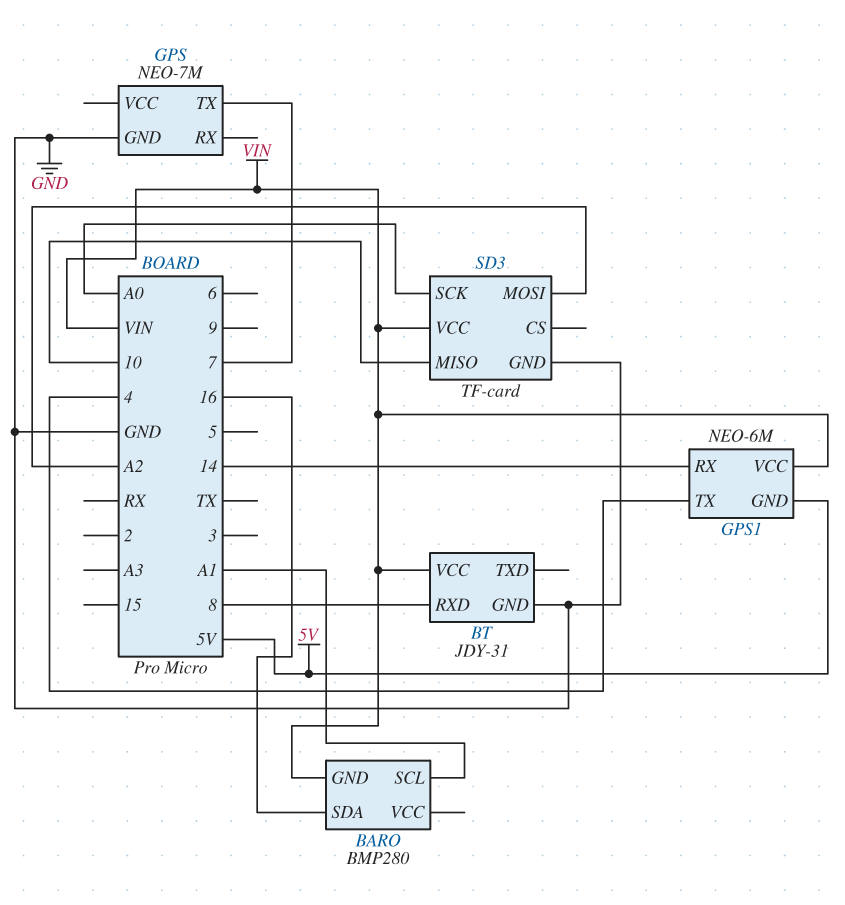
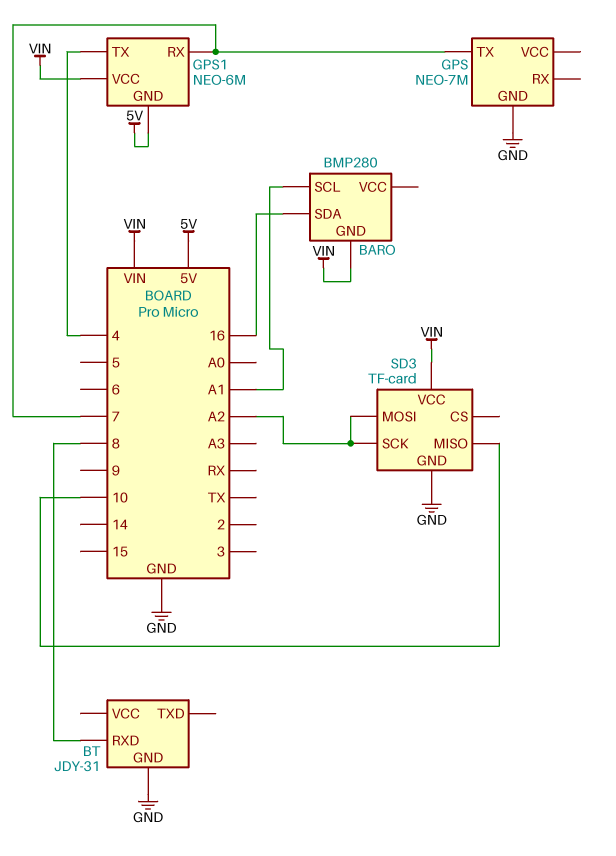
BT pin VCC: VIN -> none
GPS1 pin RX: 14 -> 7
SD3 pin SCK: A0 -> A2

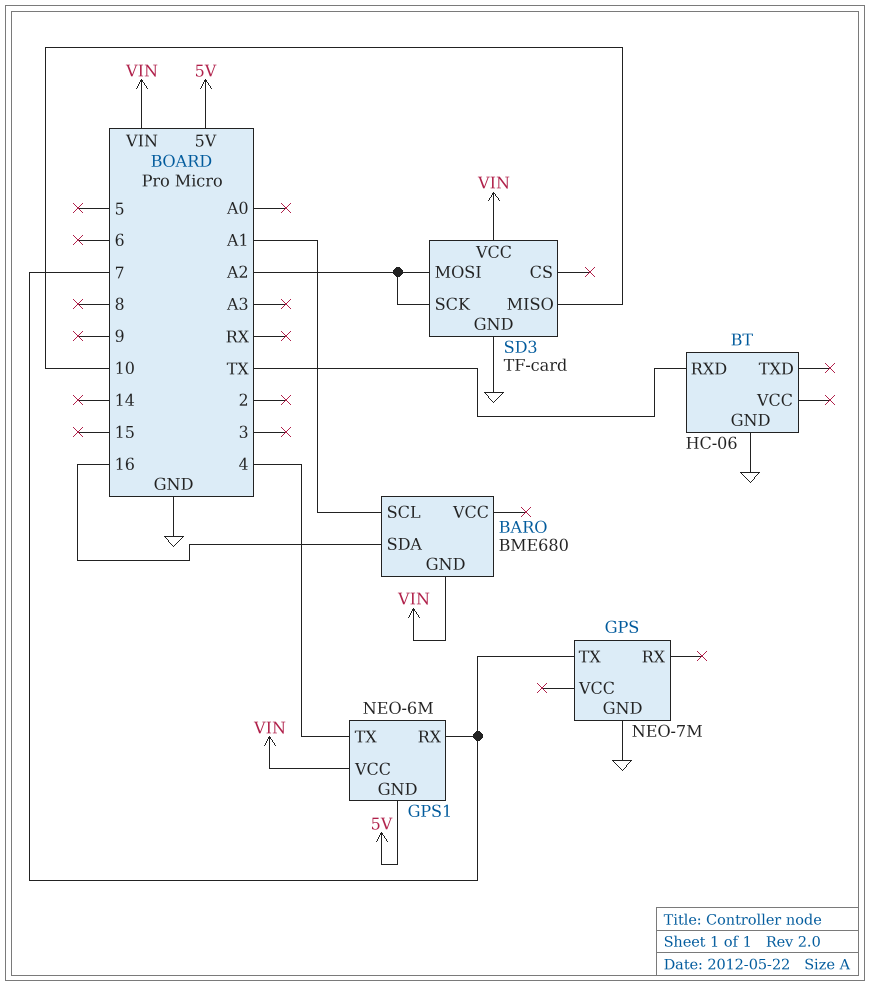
BARO: BMP280 -> BME680
BT: JDY-31 -> HC-06
BT pin RXD: 8 -> TX

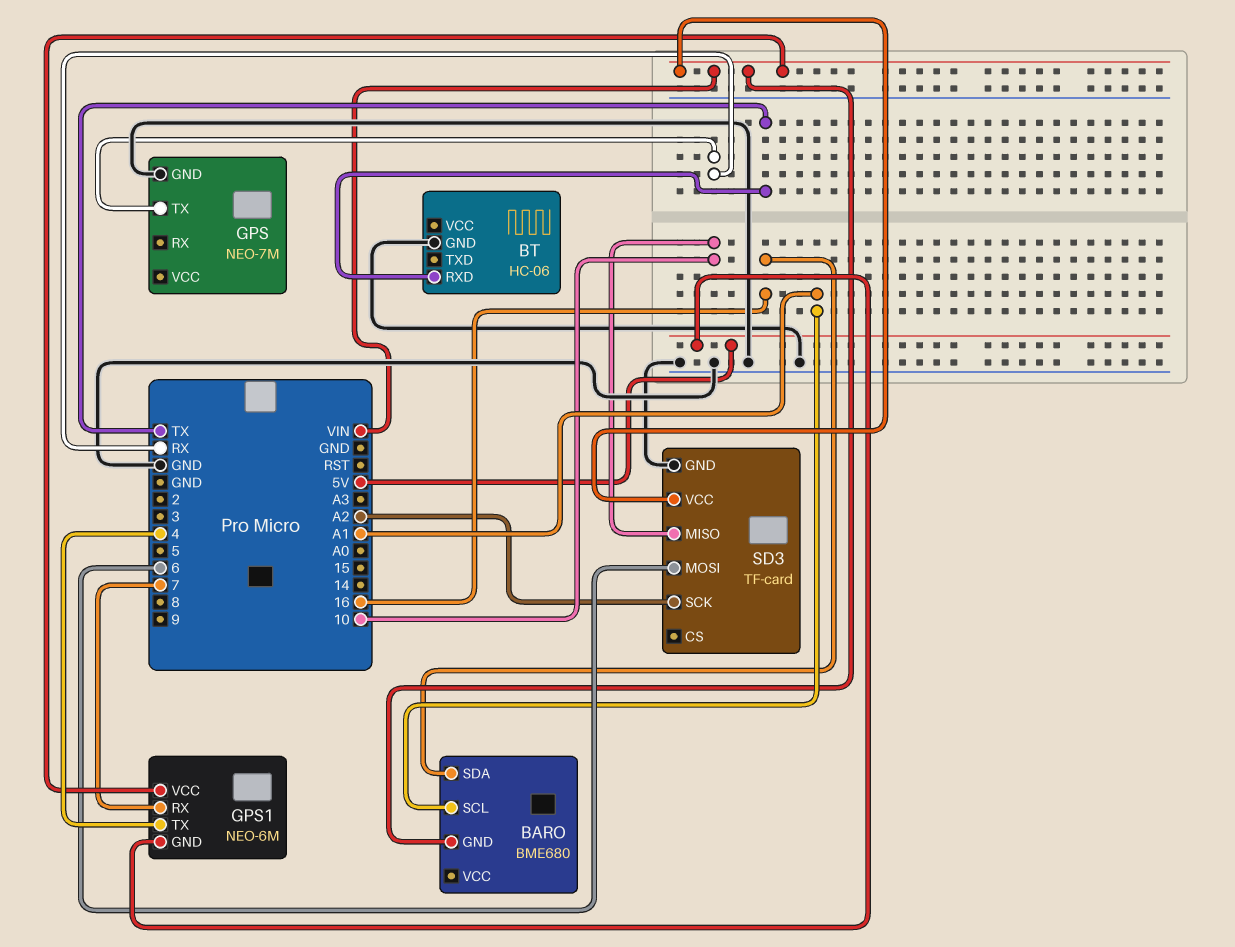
GPS pin TX: 7 -> RX
SD3 pin MOSI: A2 -> 6

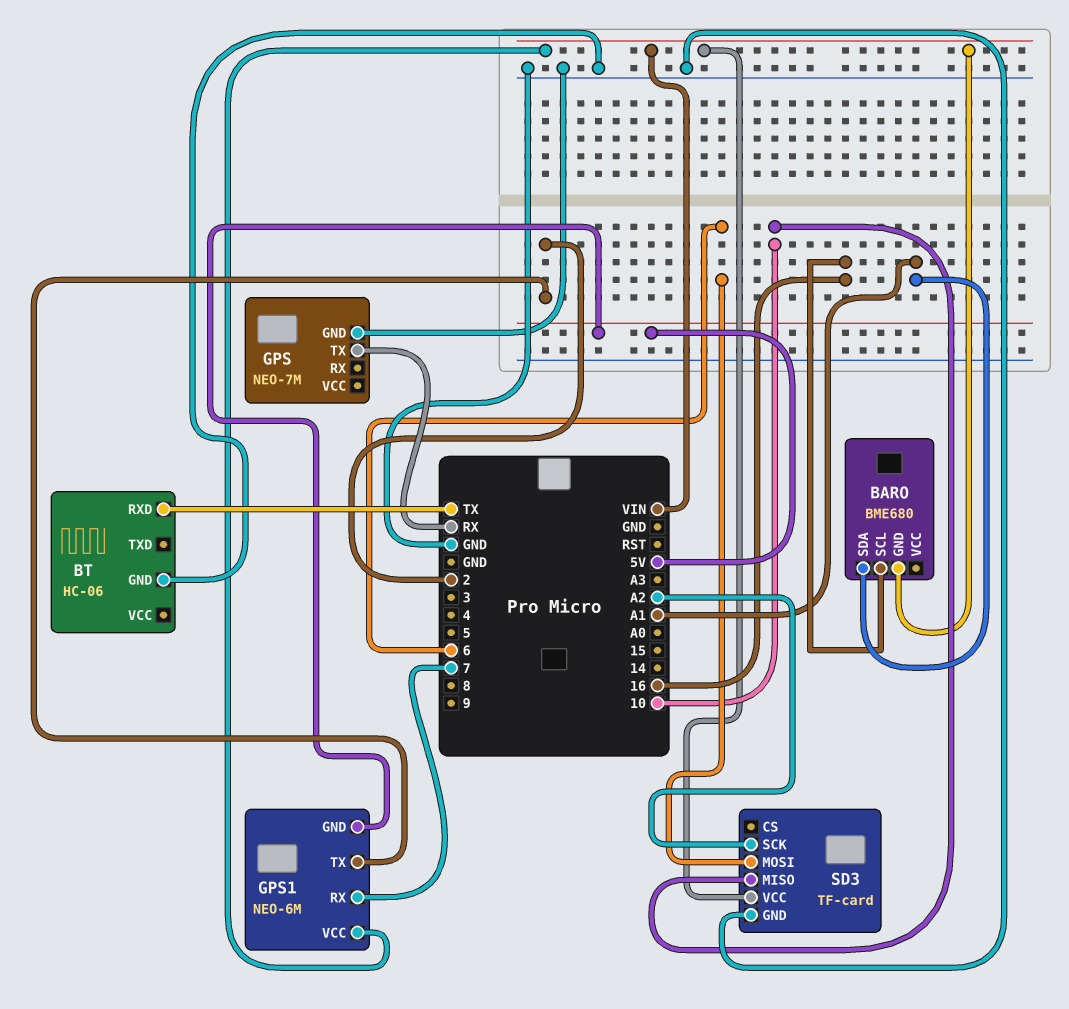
BARO pin SCL: A1 -> 16
BARO pin SDA: 16 -> A1
GPS1 pin TX: 4 -> 2

